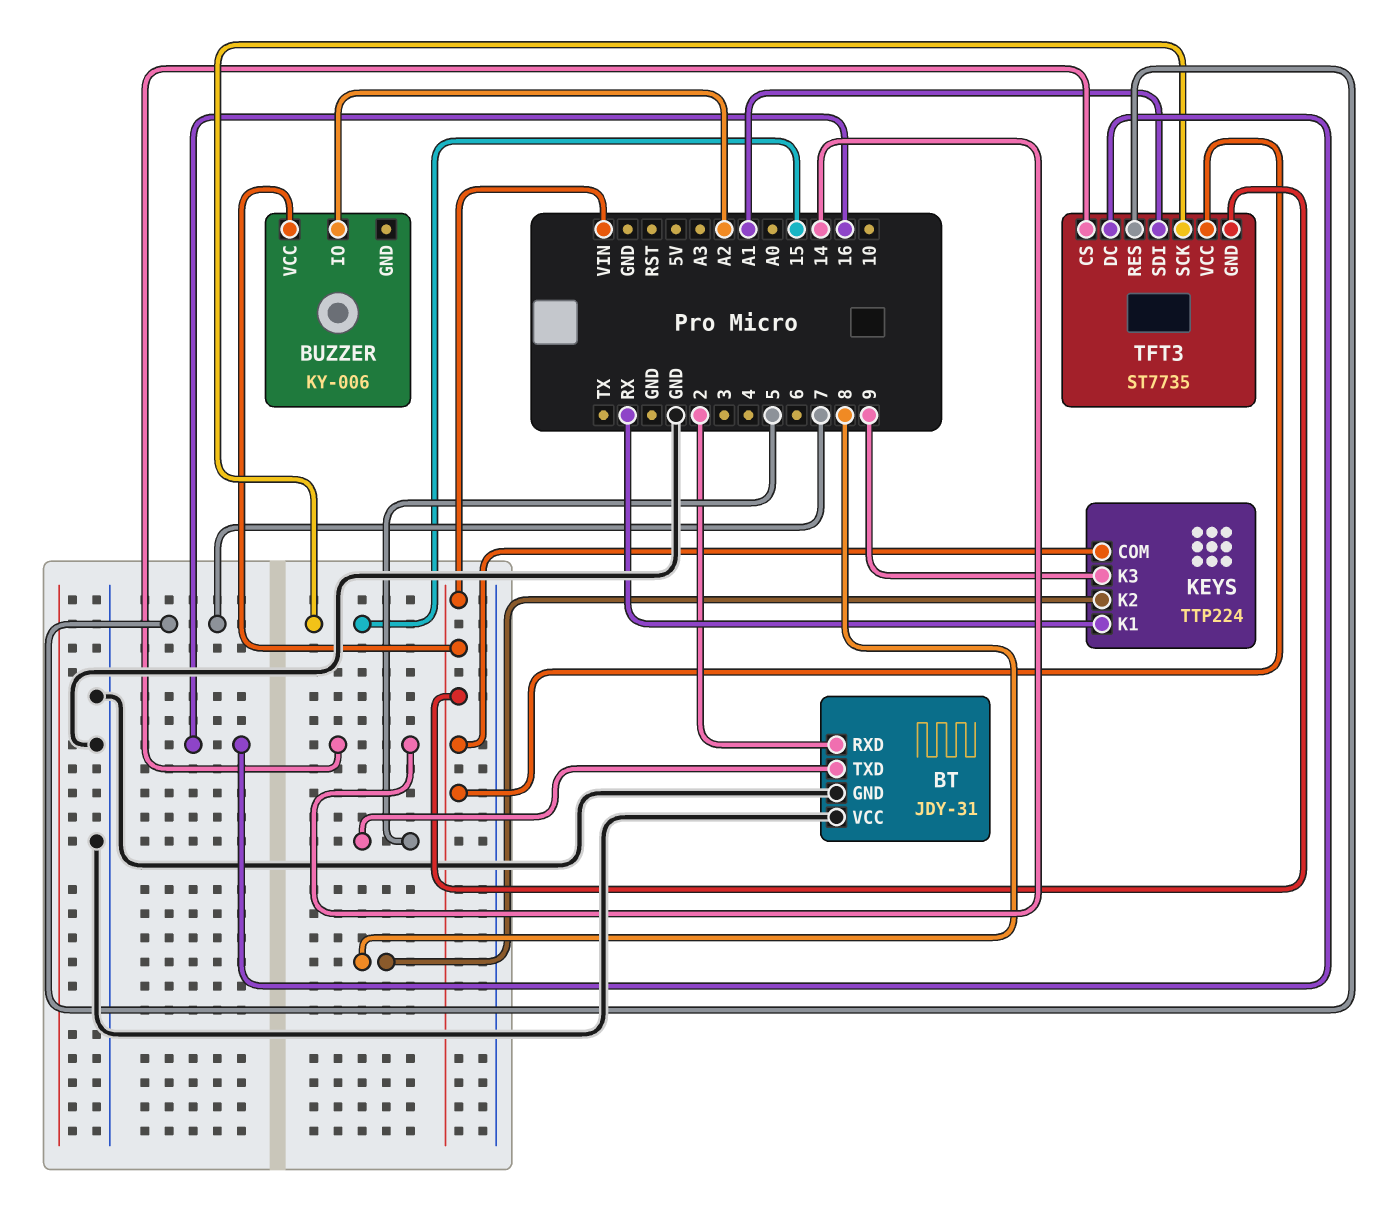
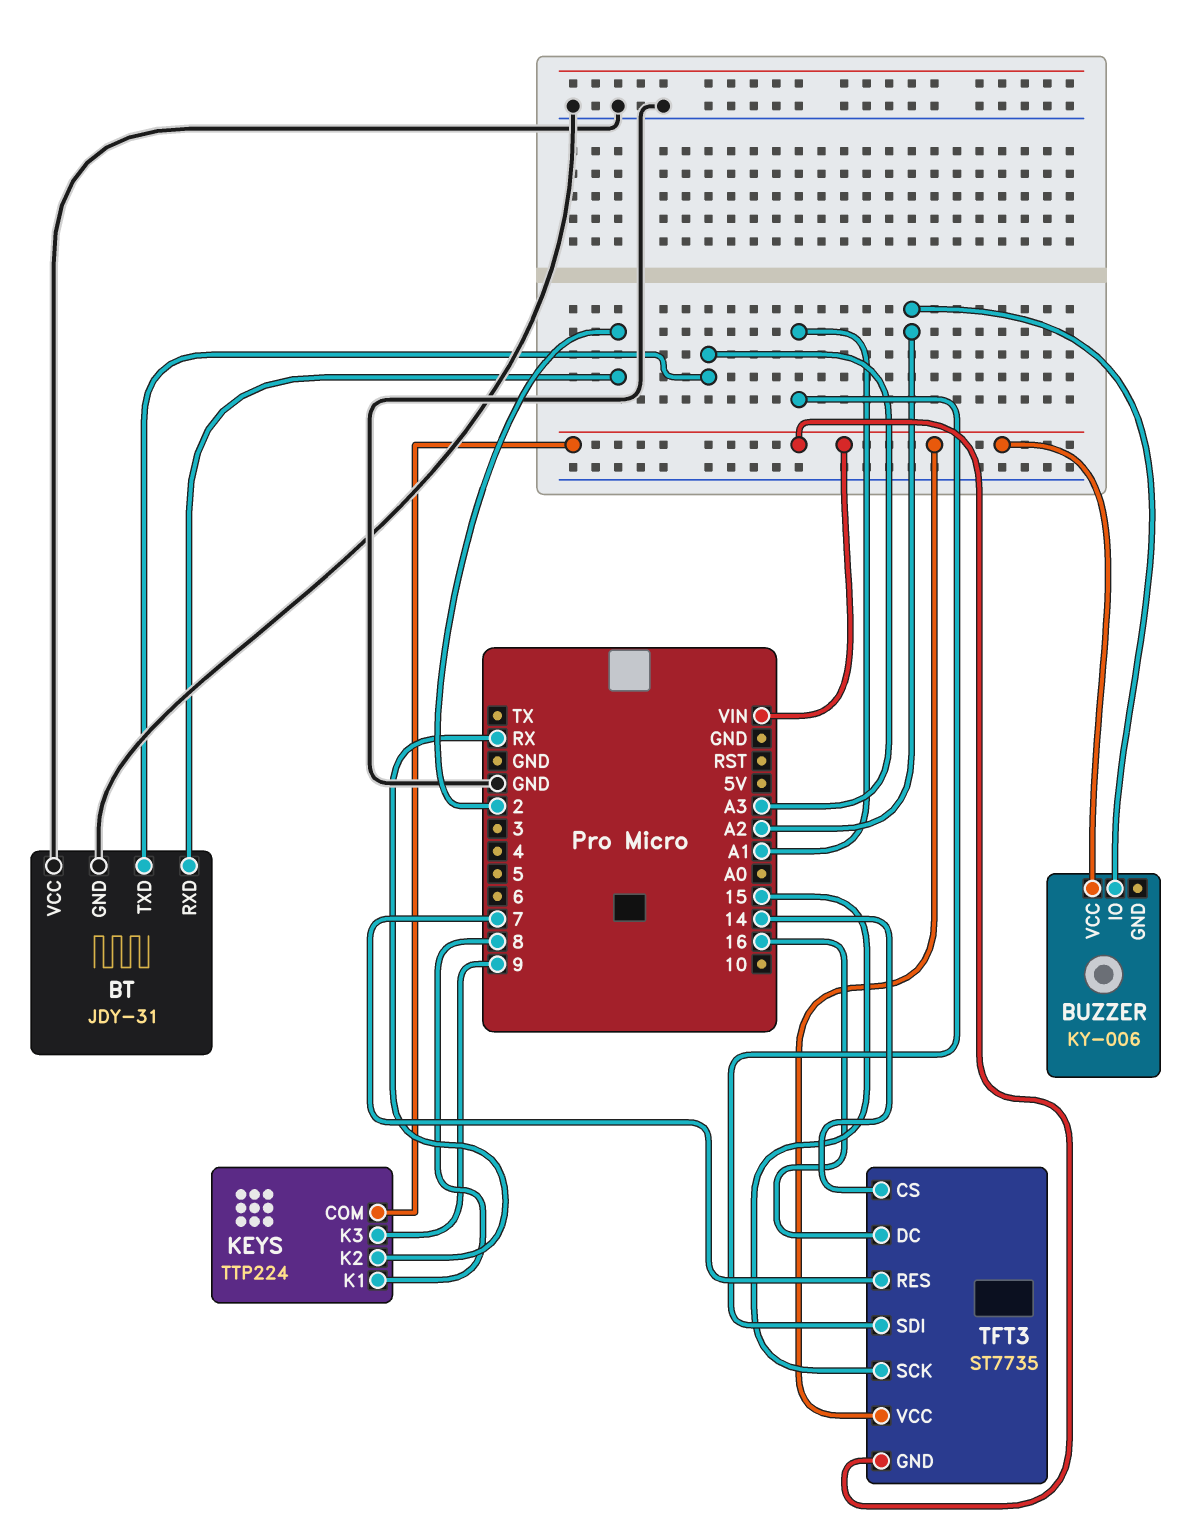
BT pin TXD: 5 -> A3
KEYS pin K1: RX -> 8
KEYS pin K2: 8 -> RX

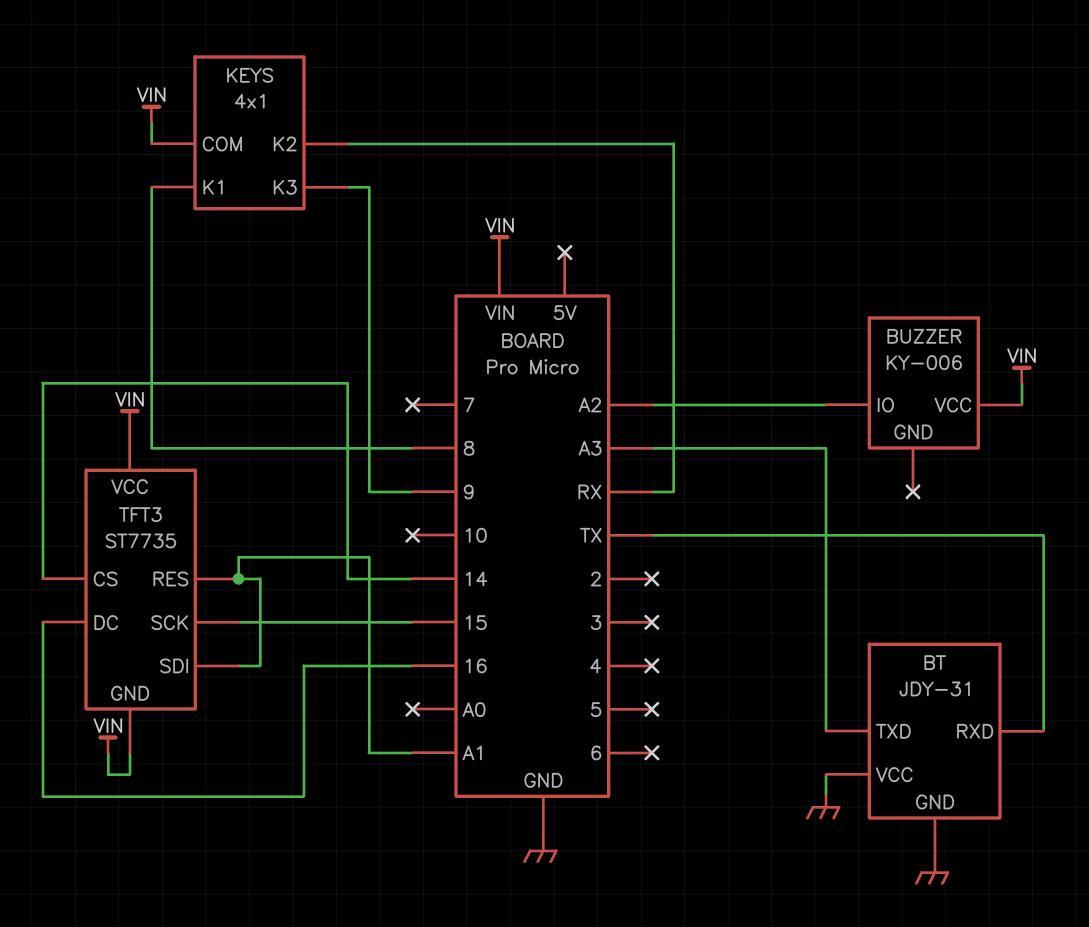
BT pin RXD: 2 -> TX
KEYS: TTP224 -> 4x1
TFT3 pin RES: 7 -> A1

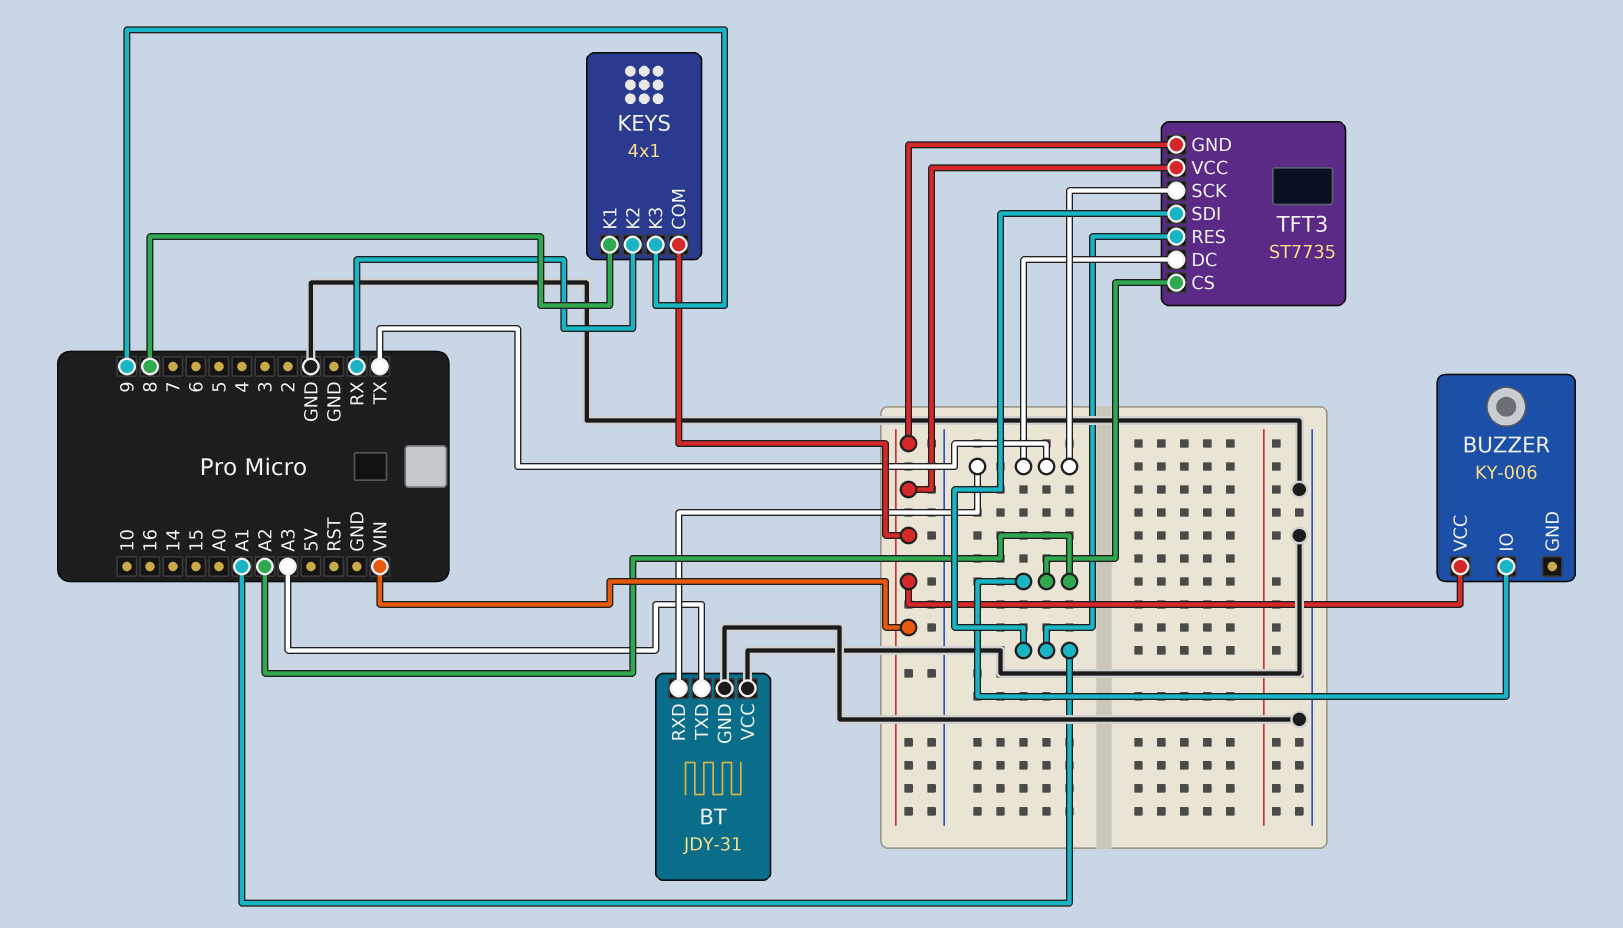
TFT3 pin CS: 14 -> A2
TFT3 pin DC: 16 -> TX
TFT3 pin SCK: 15 -> TX

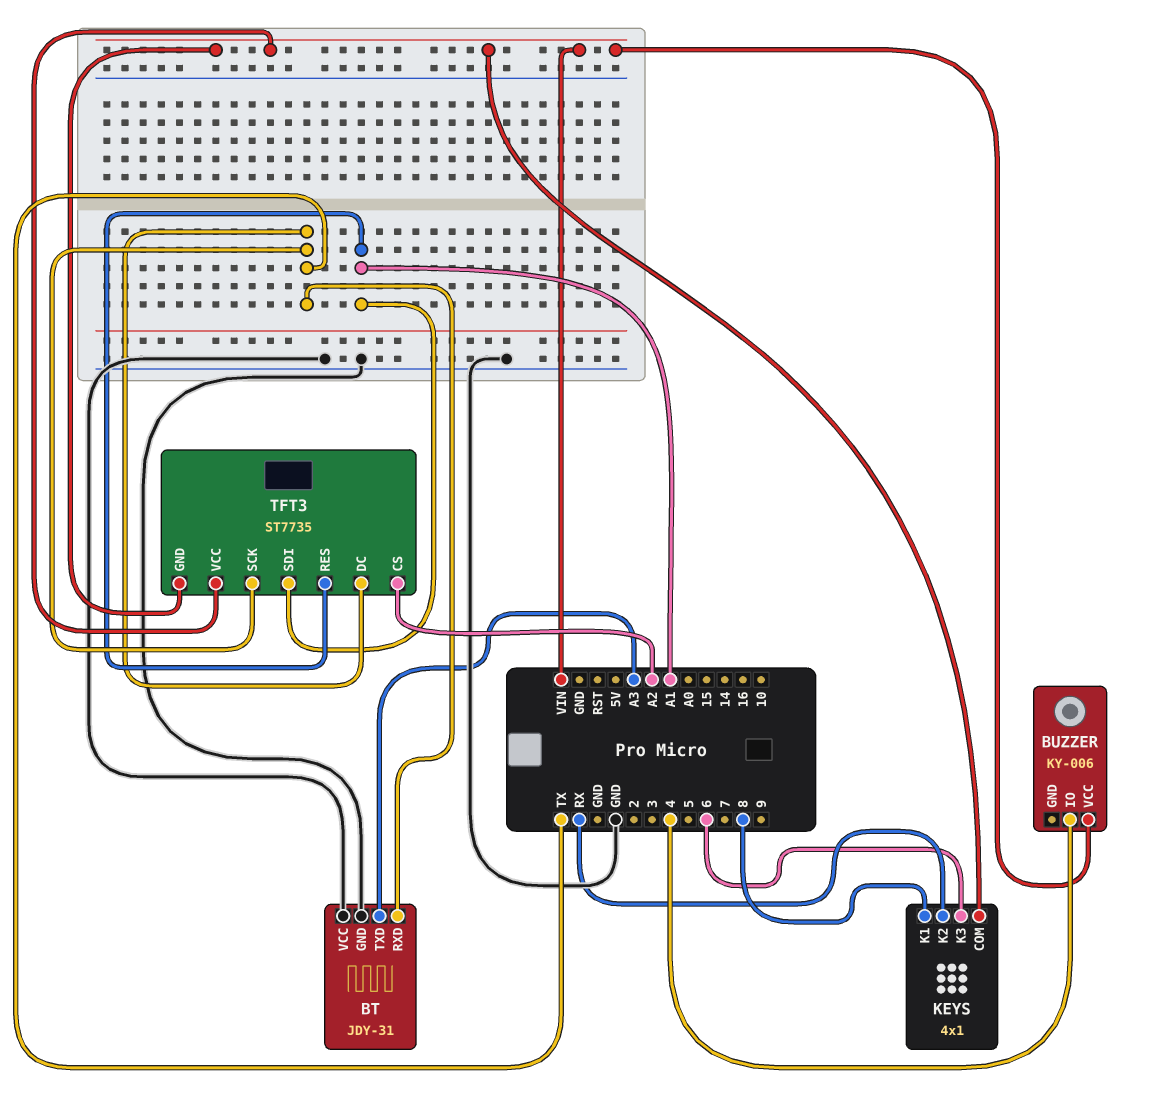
BUZZER pin IO: A2 -> 4
KEYS pin K3: 9 -> 6

